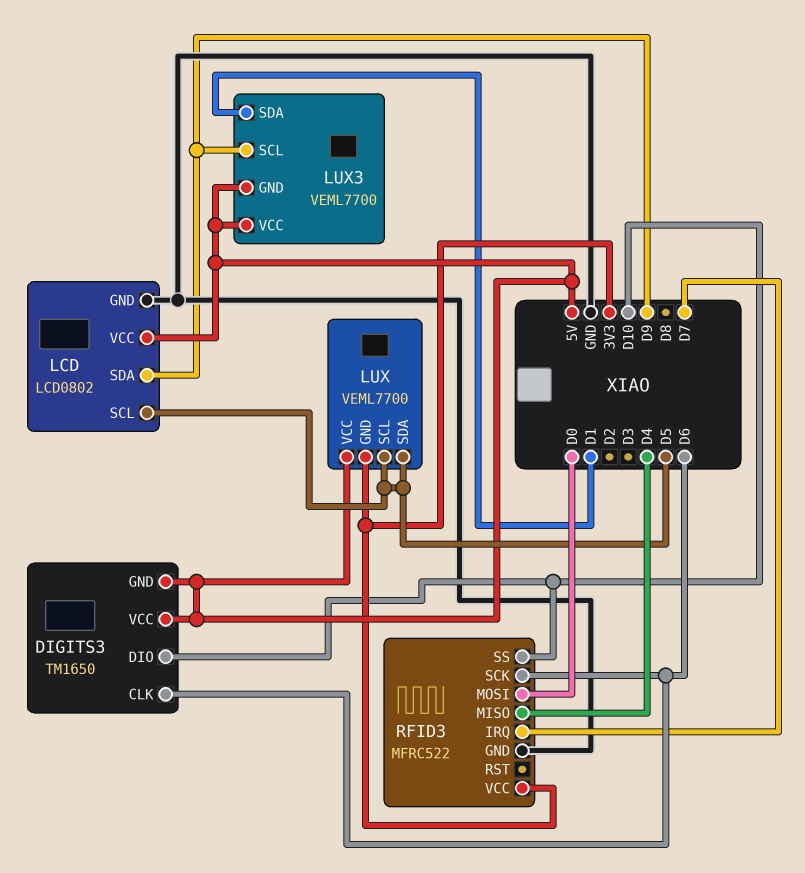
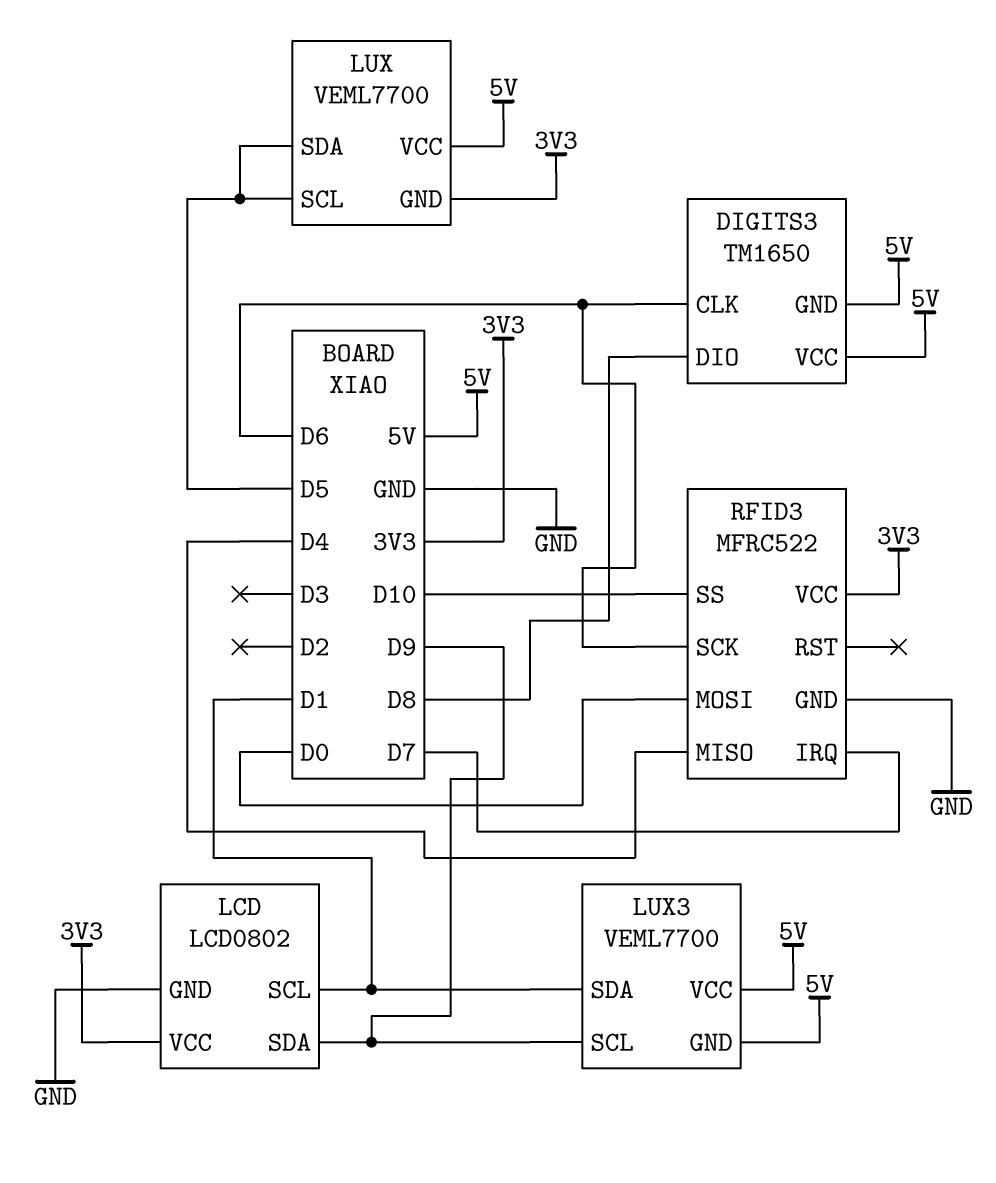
DIGITS3 pin DIO: D10 -> D8
LCD pin SCL: D5 -> D1
LCD pin VCC: 5V -> 3V3

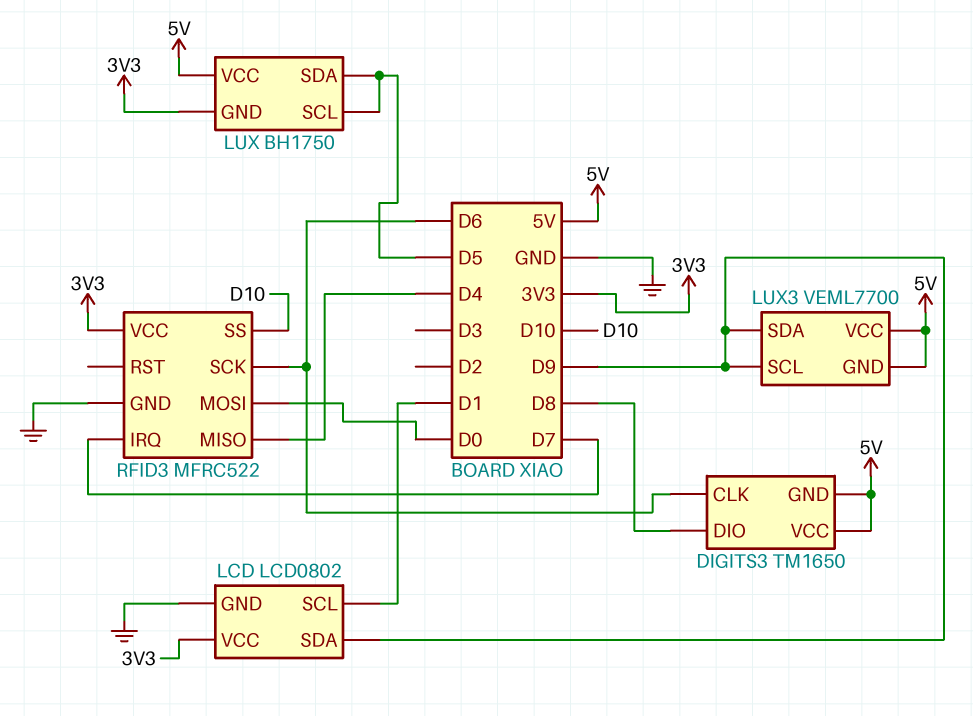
LUX: VEML7700 -> BH1750
LUX3 pin SDA: D1 -> D9

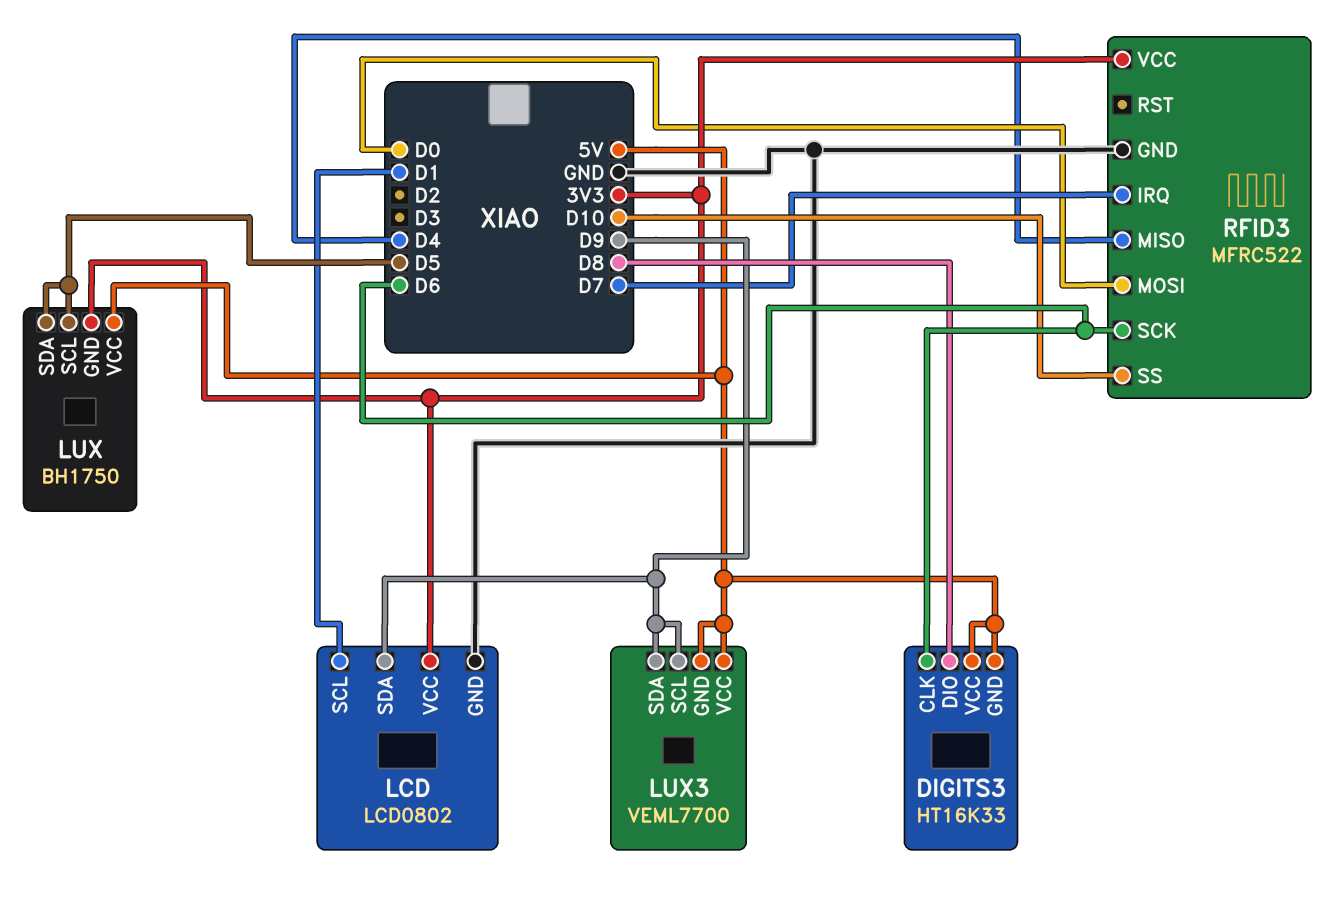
DIGITS3: TM1650 -> HT16K33

